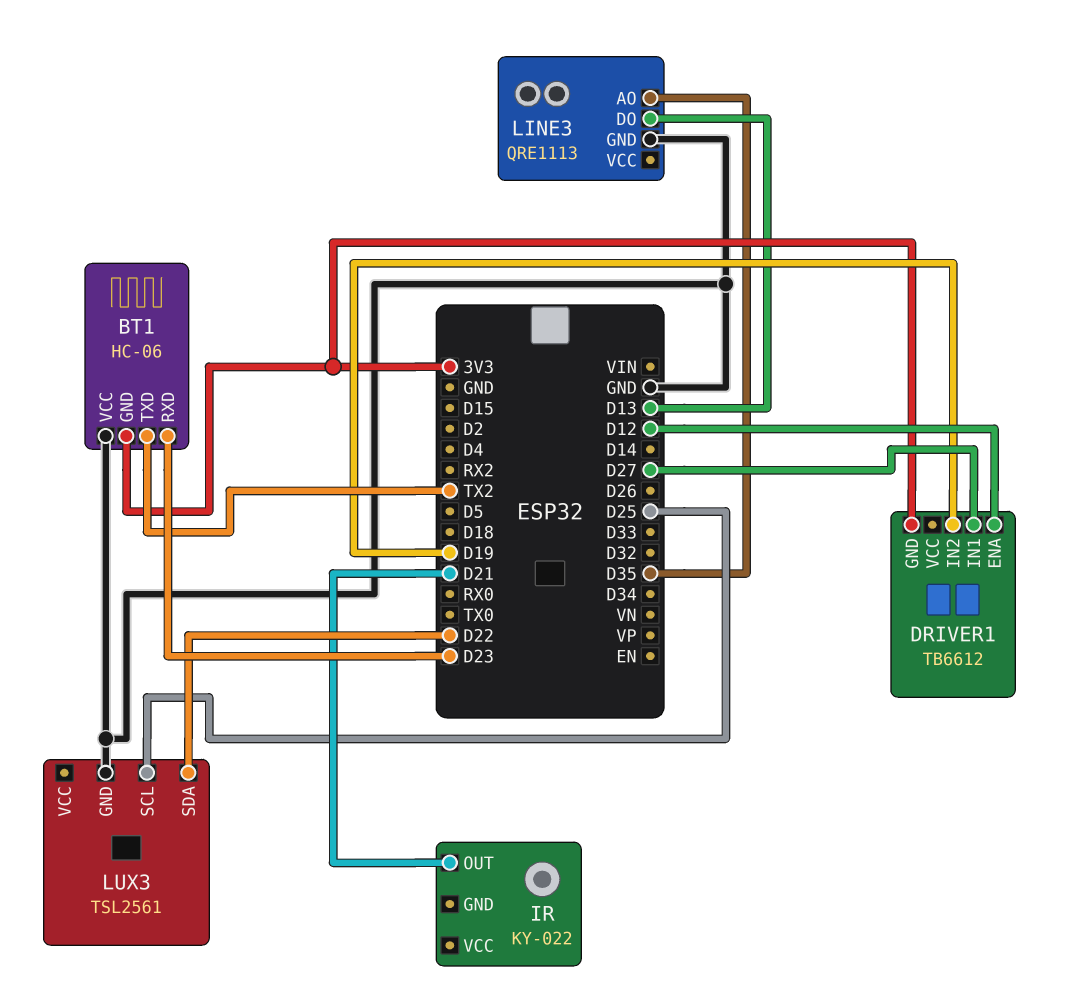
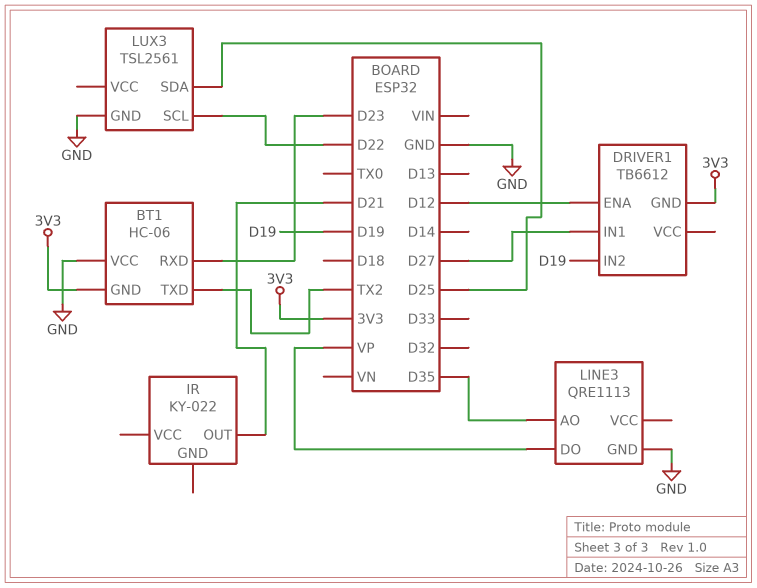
LINE3 pin DO: D13 -> VP
LUX3 pin SCL: D25 -> D22
LUX3 pin SDA: D22 -> D25

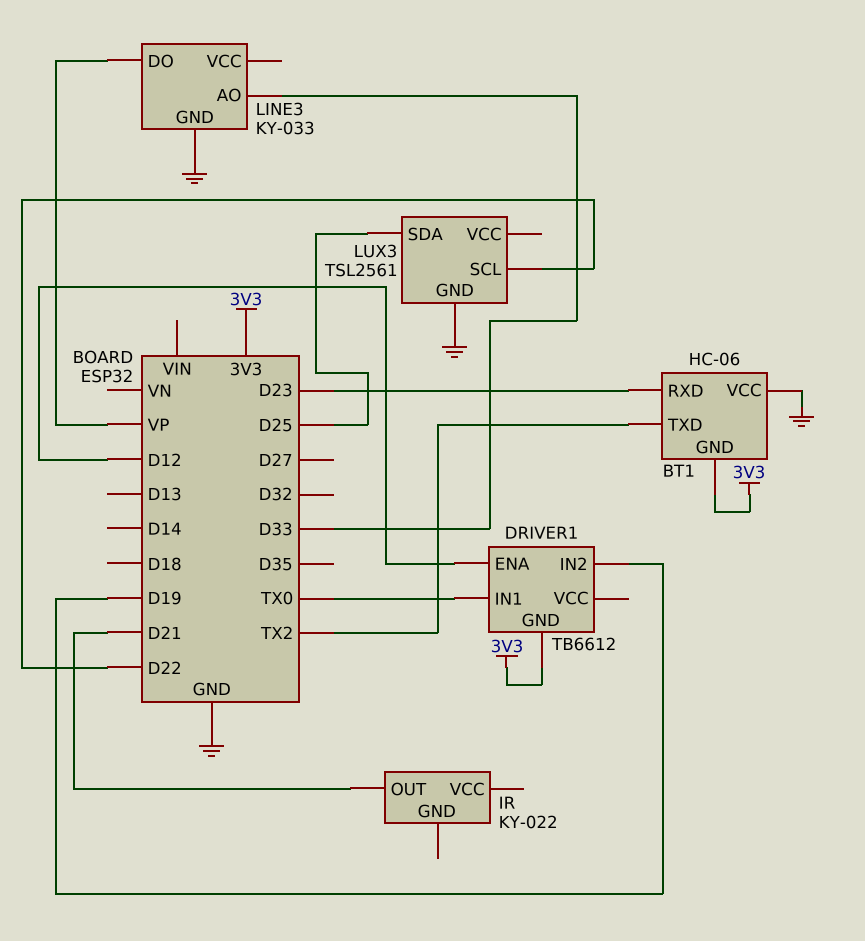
DRIVER1 pin IN1: D27 -> TX0
LINE3: QRE1113 -> KY-033
LINE3 pin AO: D35 -> D33

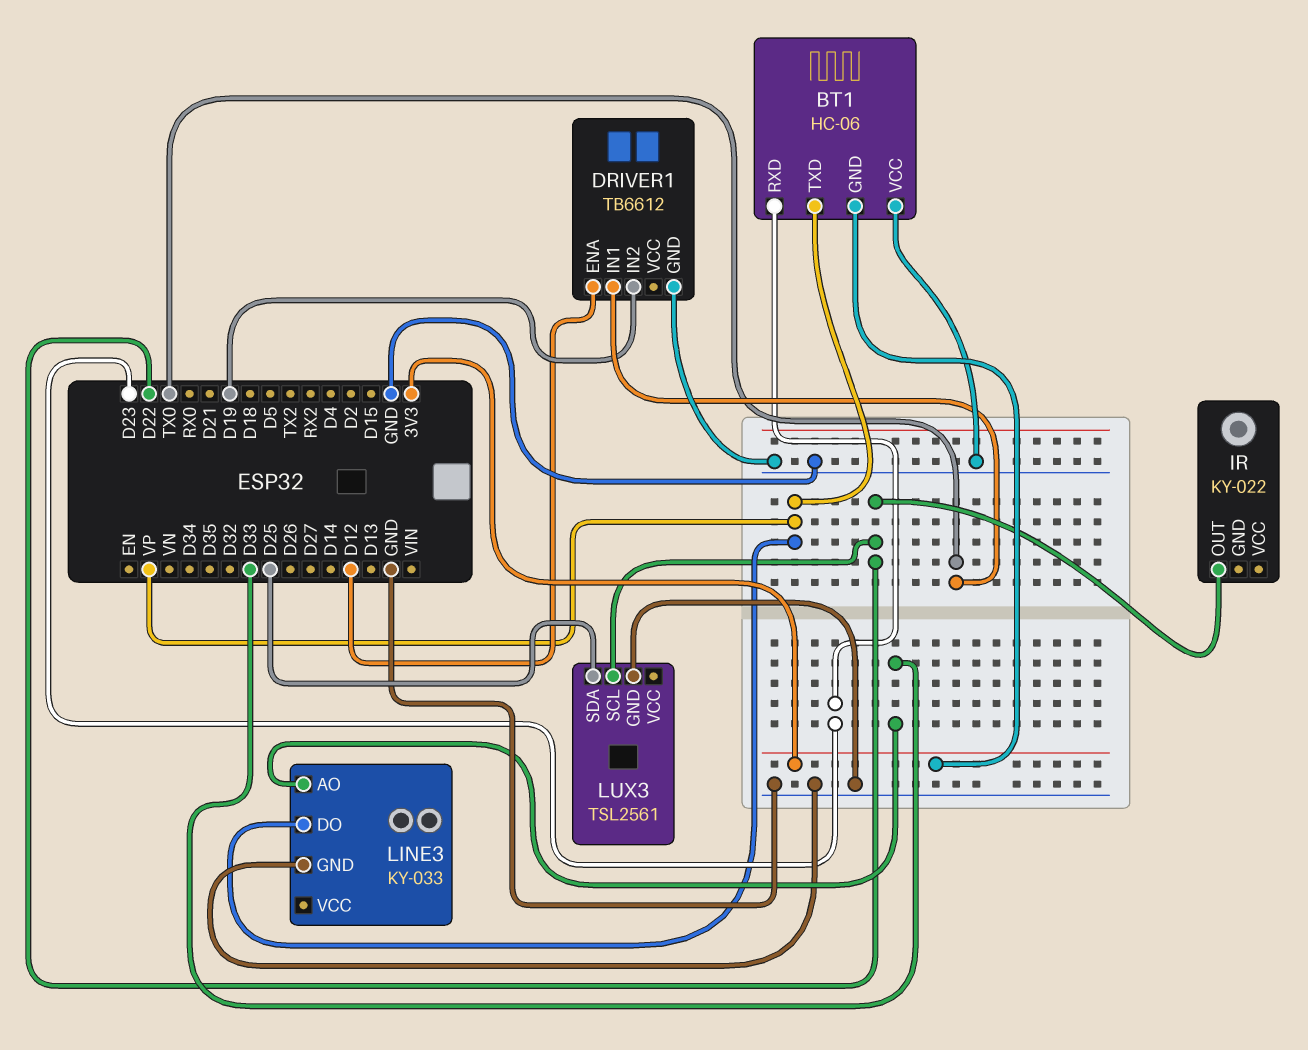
BT1 pin TXD: TX2 -> VP
DRIVER1 pin GND: 3V3 -> GND
IR pin OUT: D21 -> D22

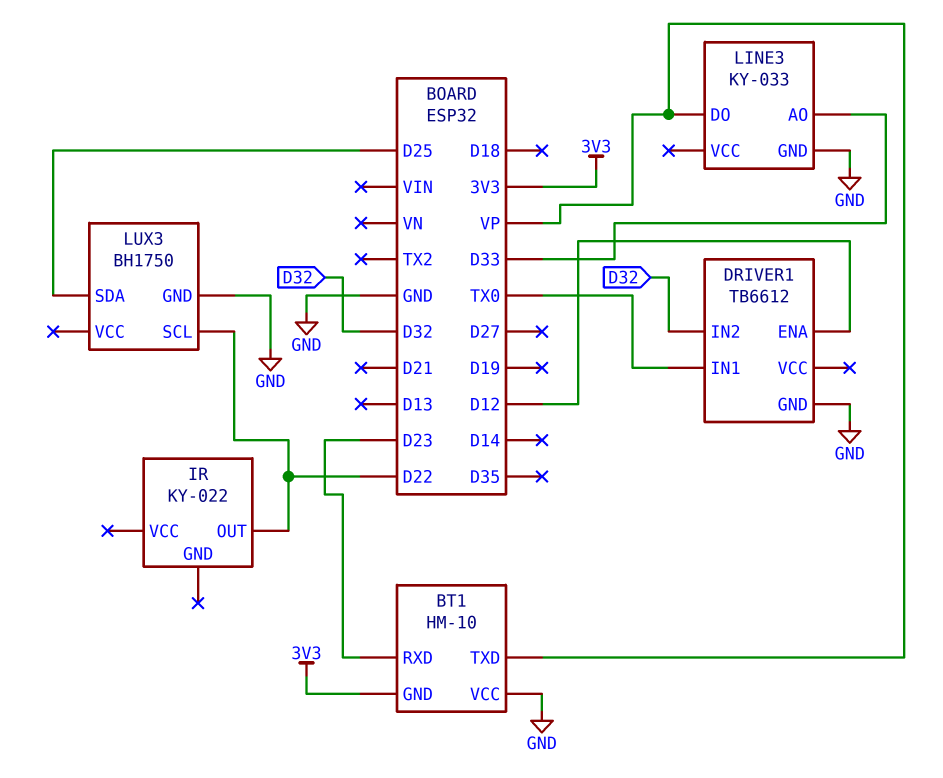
BT1: HC-06 -> HM-10
DRIVER1 pin IN2: D19 -> D32
LUX3: TSL2561 -> BH1750

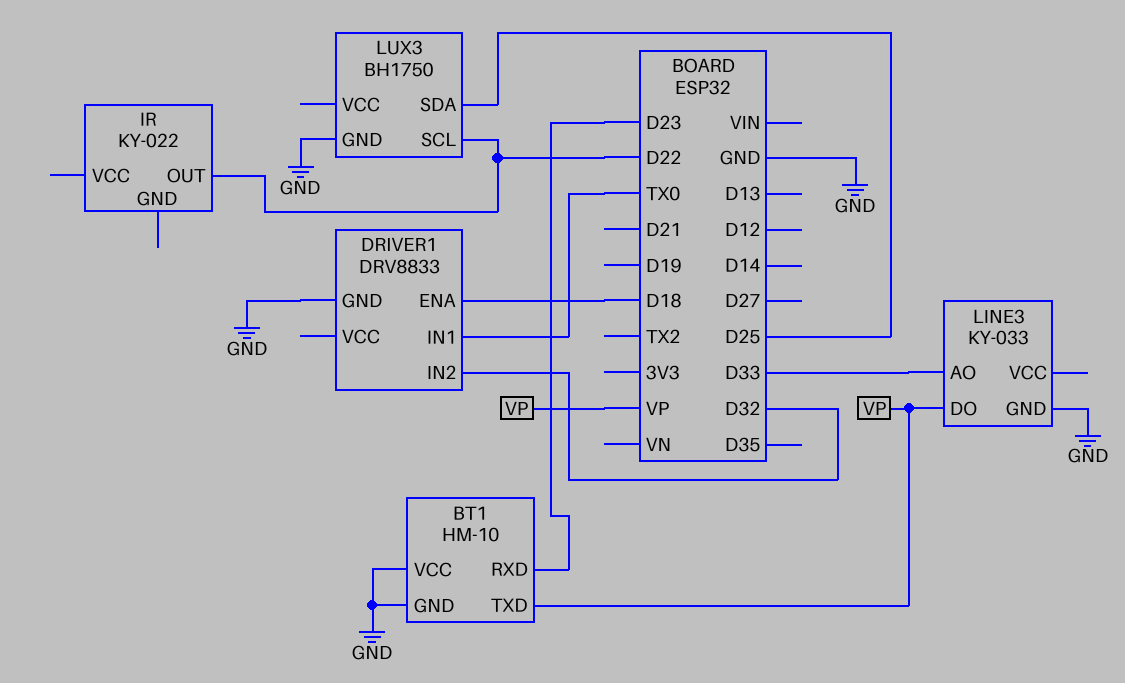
BT1 pin GND: 3V3 -> GND
DRIVER1: TB6612 -> DRV8833
DRIVER1 pin ENA: D12 -> D18

